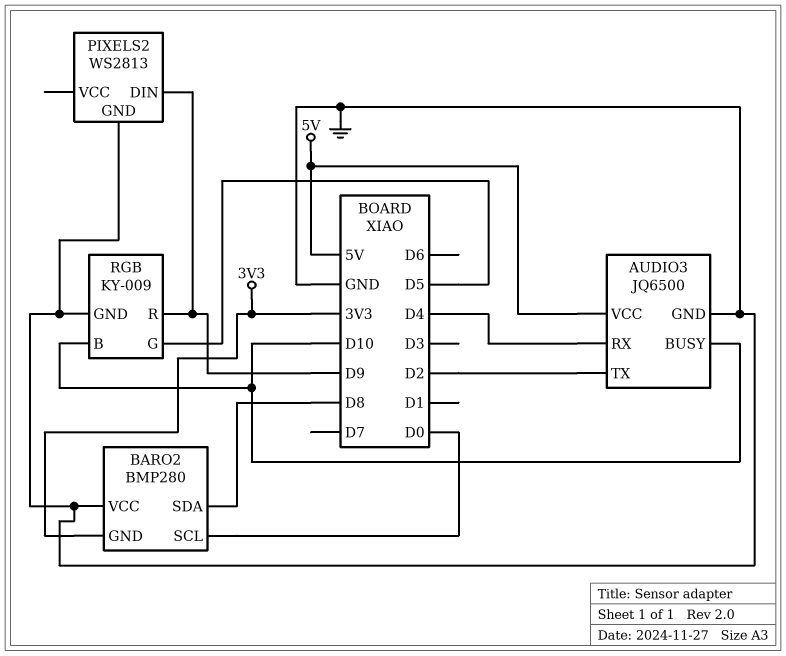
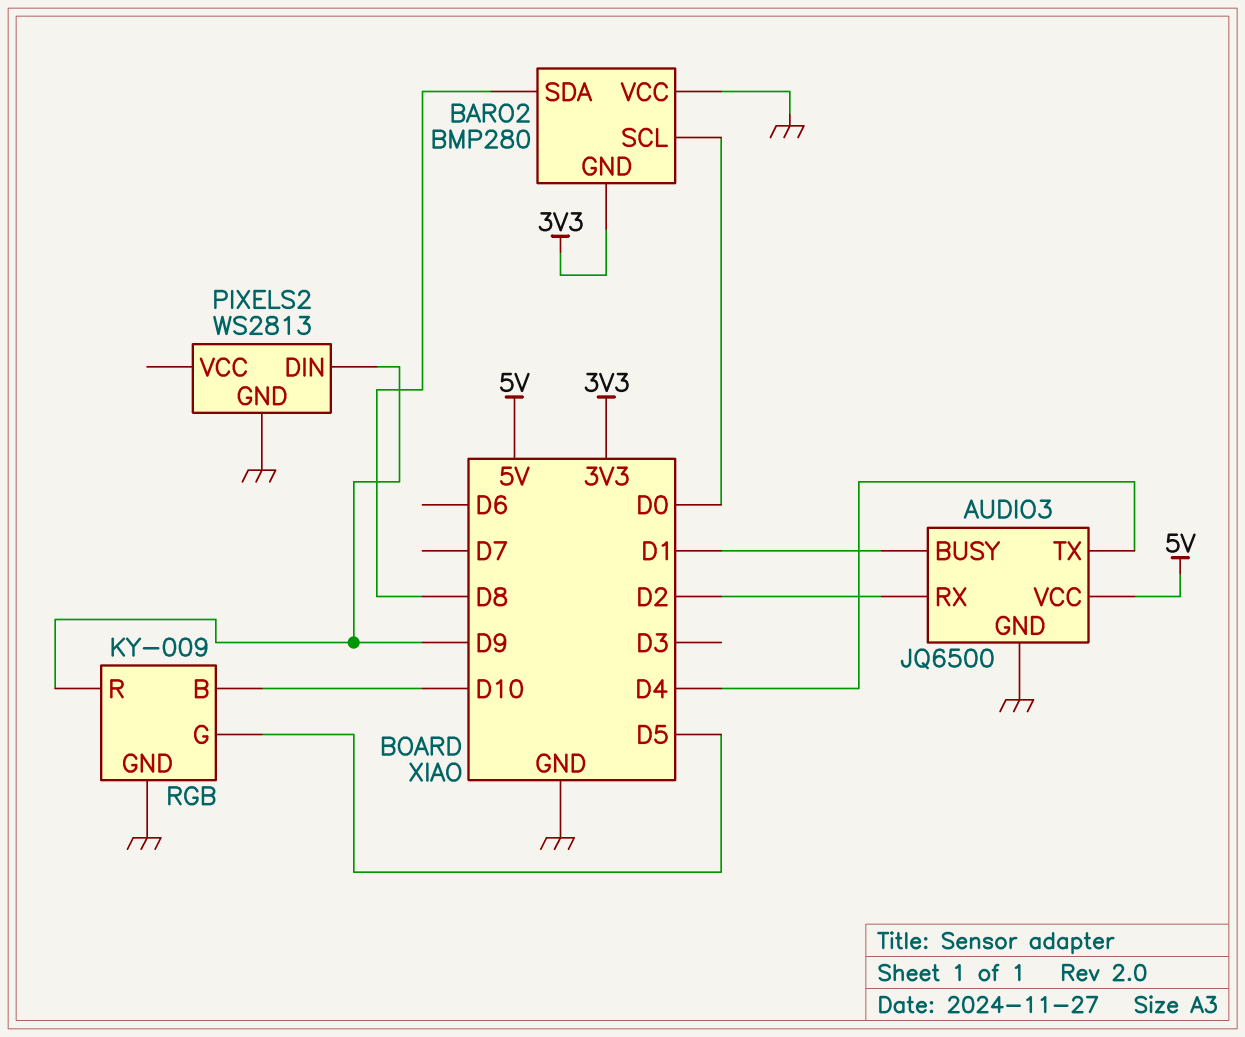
AUDIO3 pin BUSY: D10 -> D1
AUDIO3 pin RX: D4 -> D2
AUDIO3 pin TX: D2 -> D4

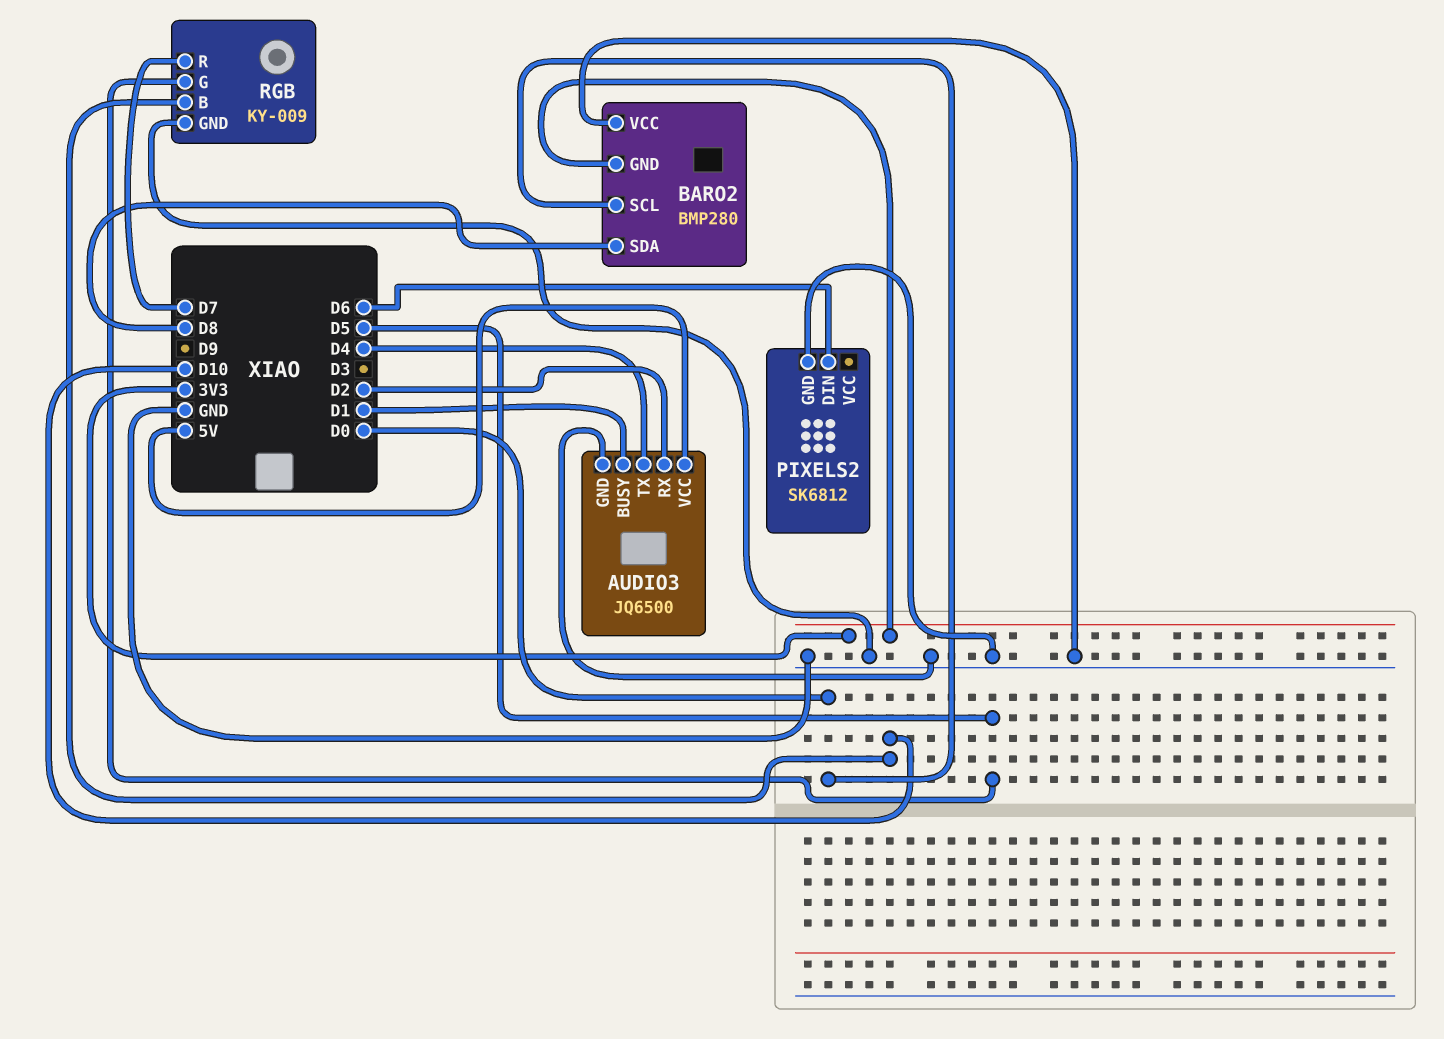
PIXELS2: WS2813 -> SK6812
PIXELS2 pin DIN: D9 -> D6
RGB pin R: D9 -> D7

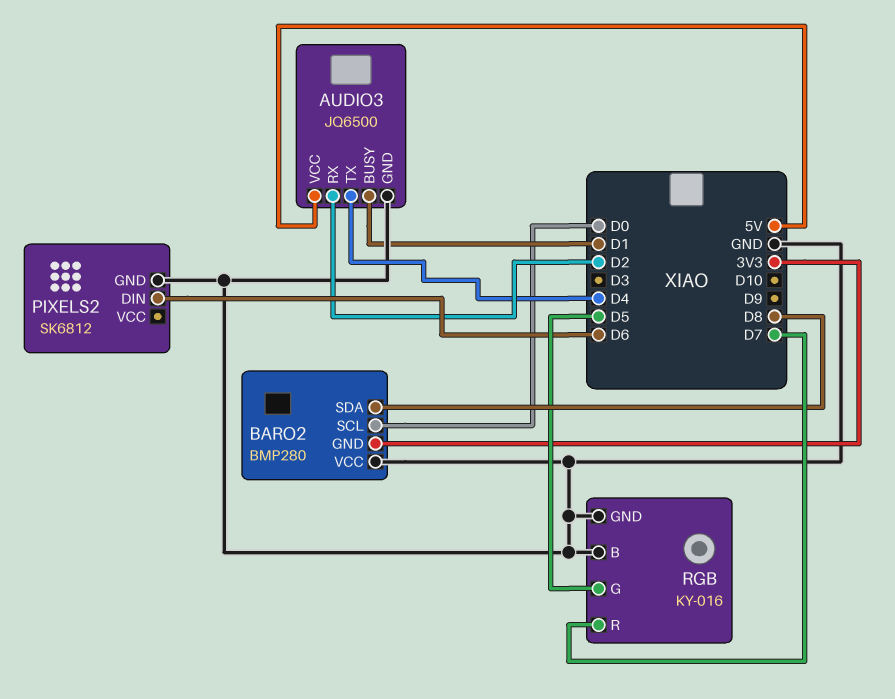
RGB: KY-009 -> KY-016
RGB pin B: D10 -> GND

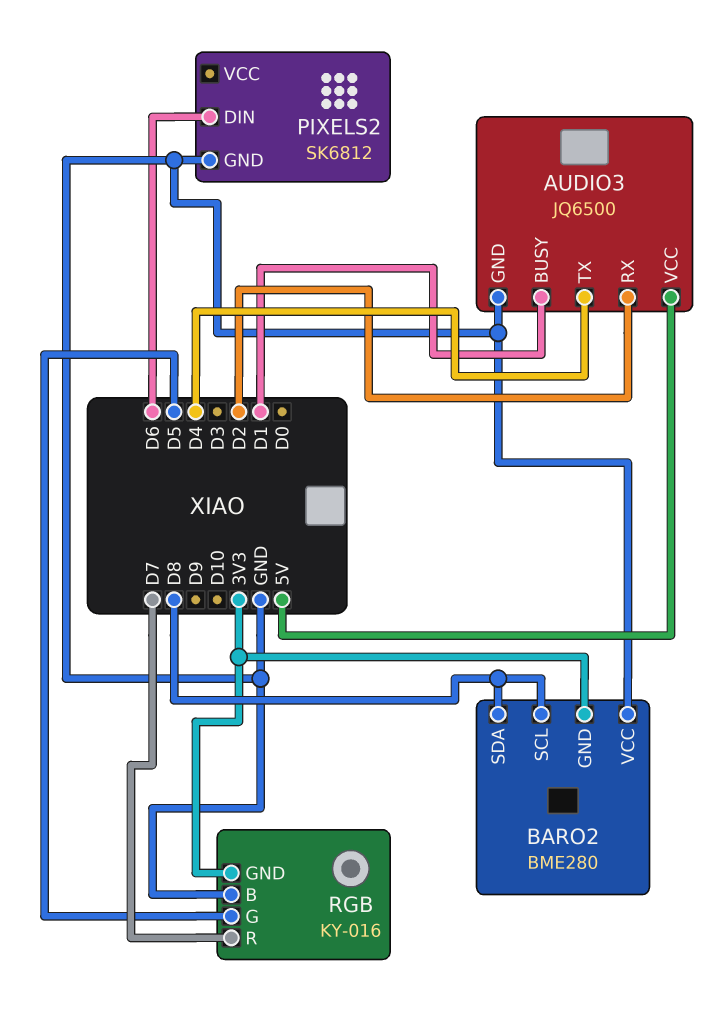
BARO2: BMP280 -> BME280
BARO2 pin SCL: D0 -> D8
RGB pin GND: GND -> 3V3

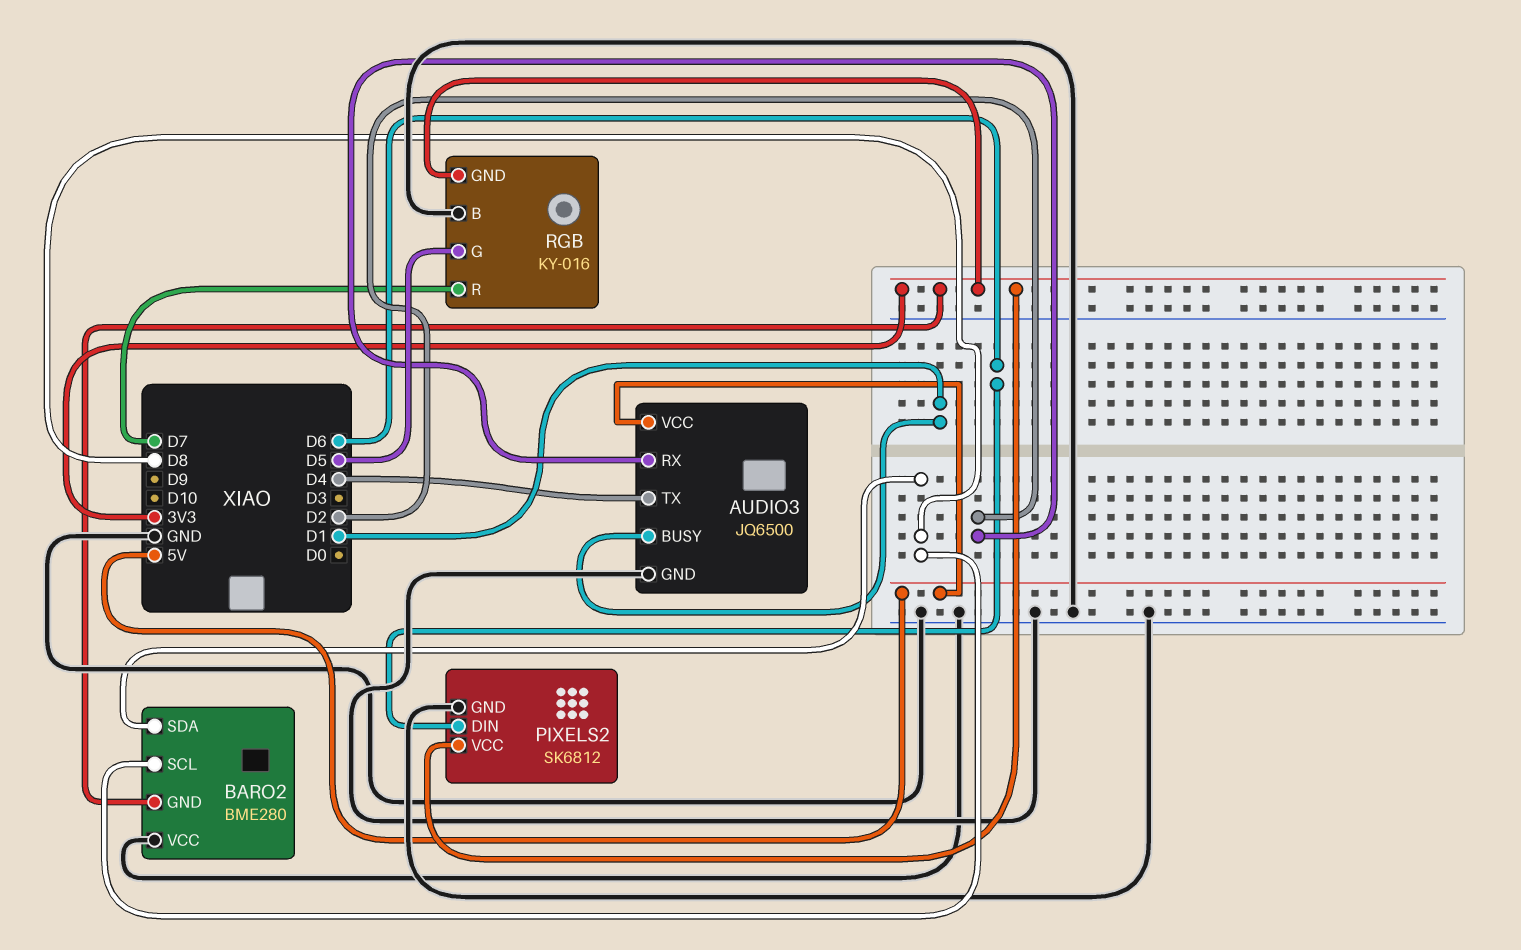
PIXELS2 pin VCC: none -> 3V3

